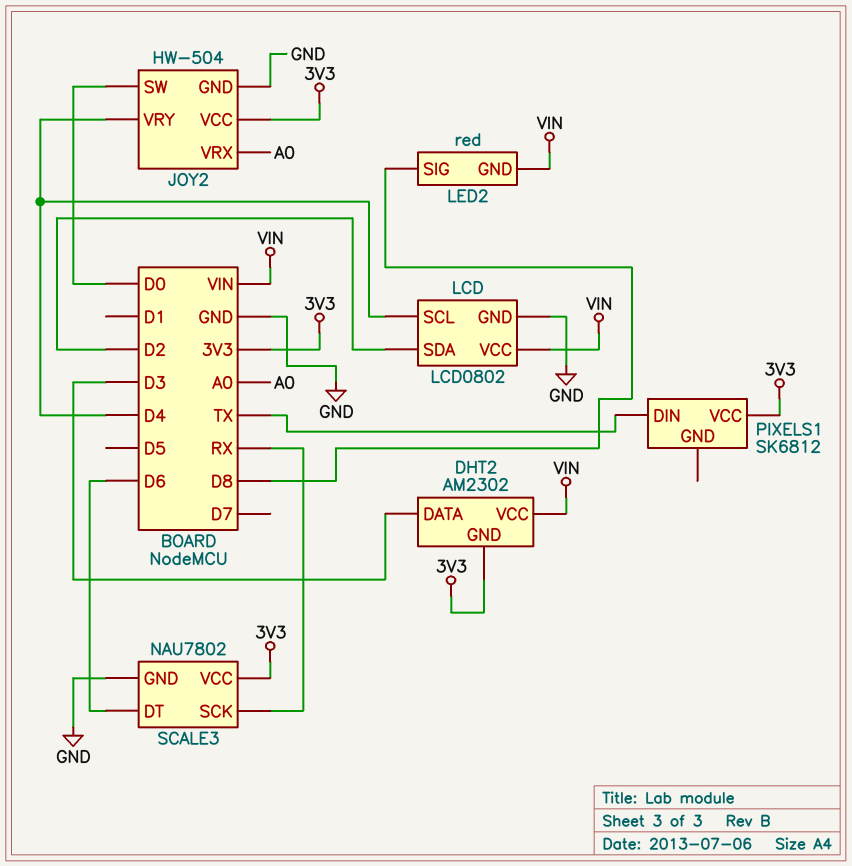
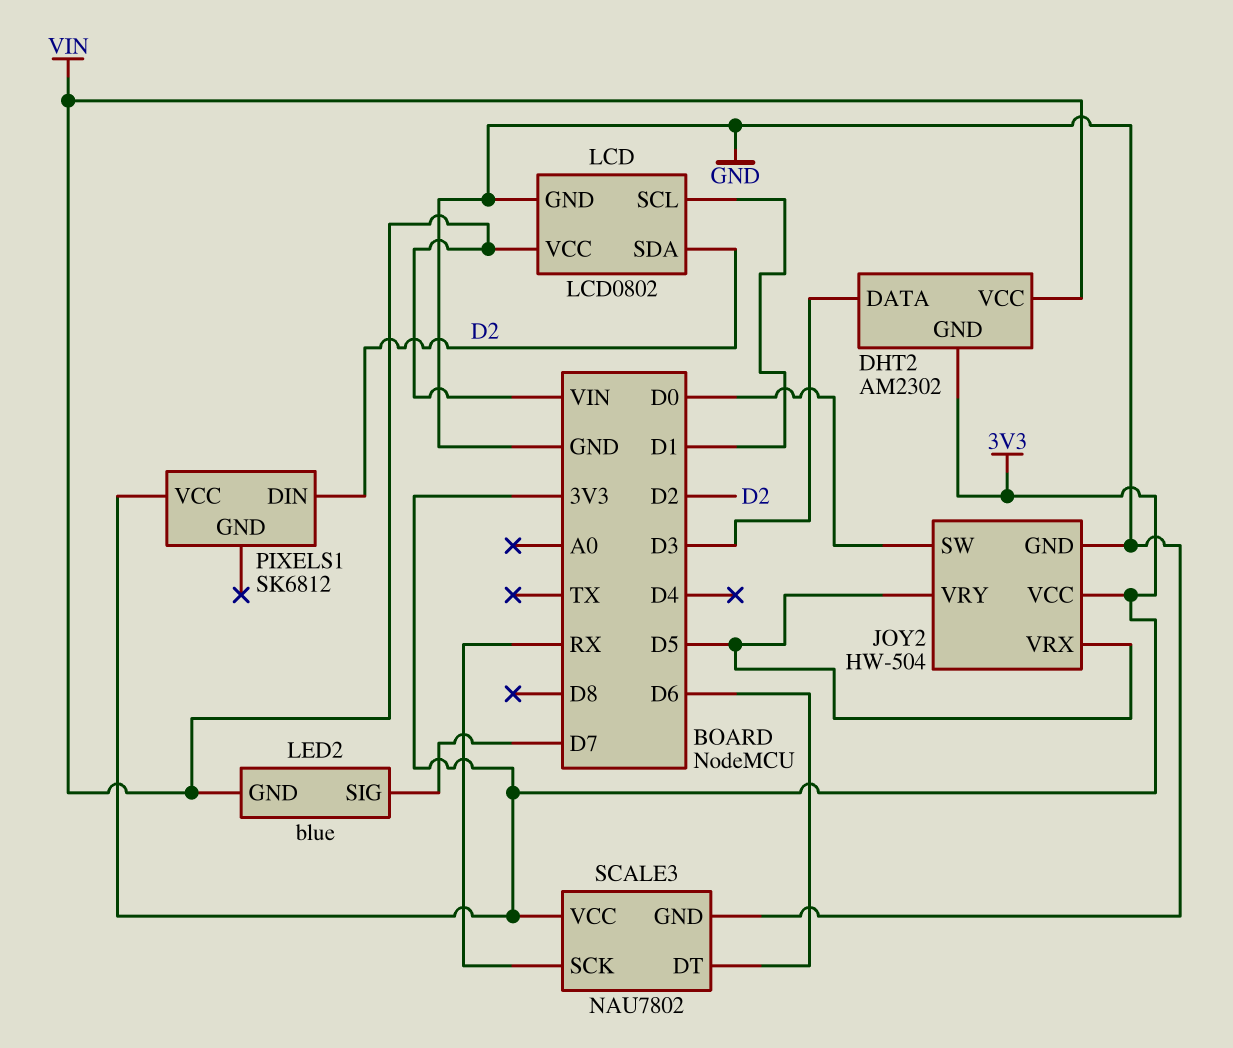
JOY2 pin VRX: A0 -> D5
JOY2 pin VRY: D4 -> D5
LCD pin SCL: D4 -> D1
LED2: red -> blue
LED2 pin SIG: D8 -> D7
PIXELS1 pin DIN: TX -> D2

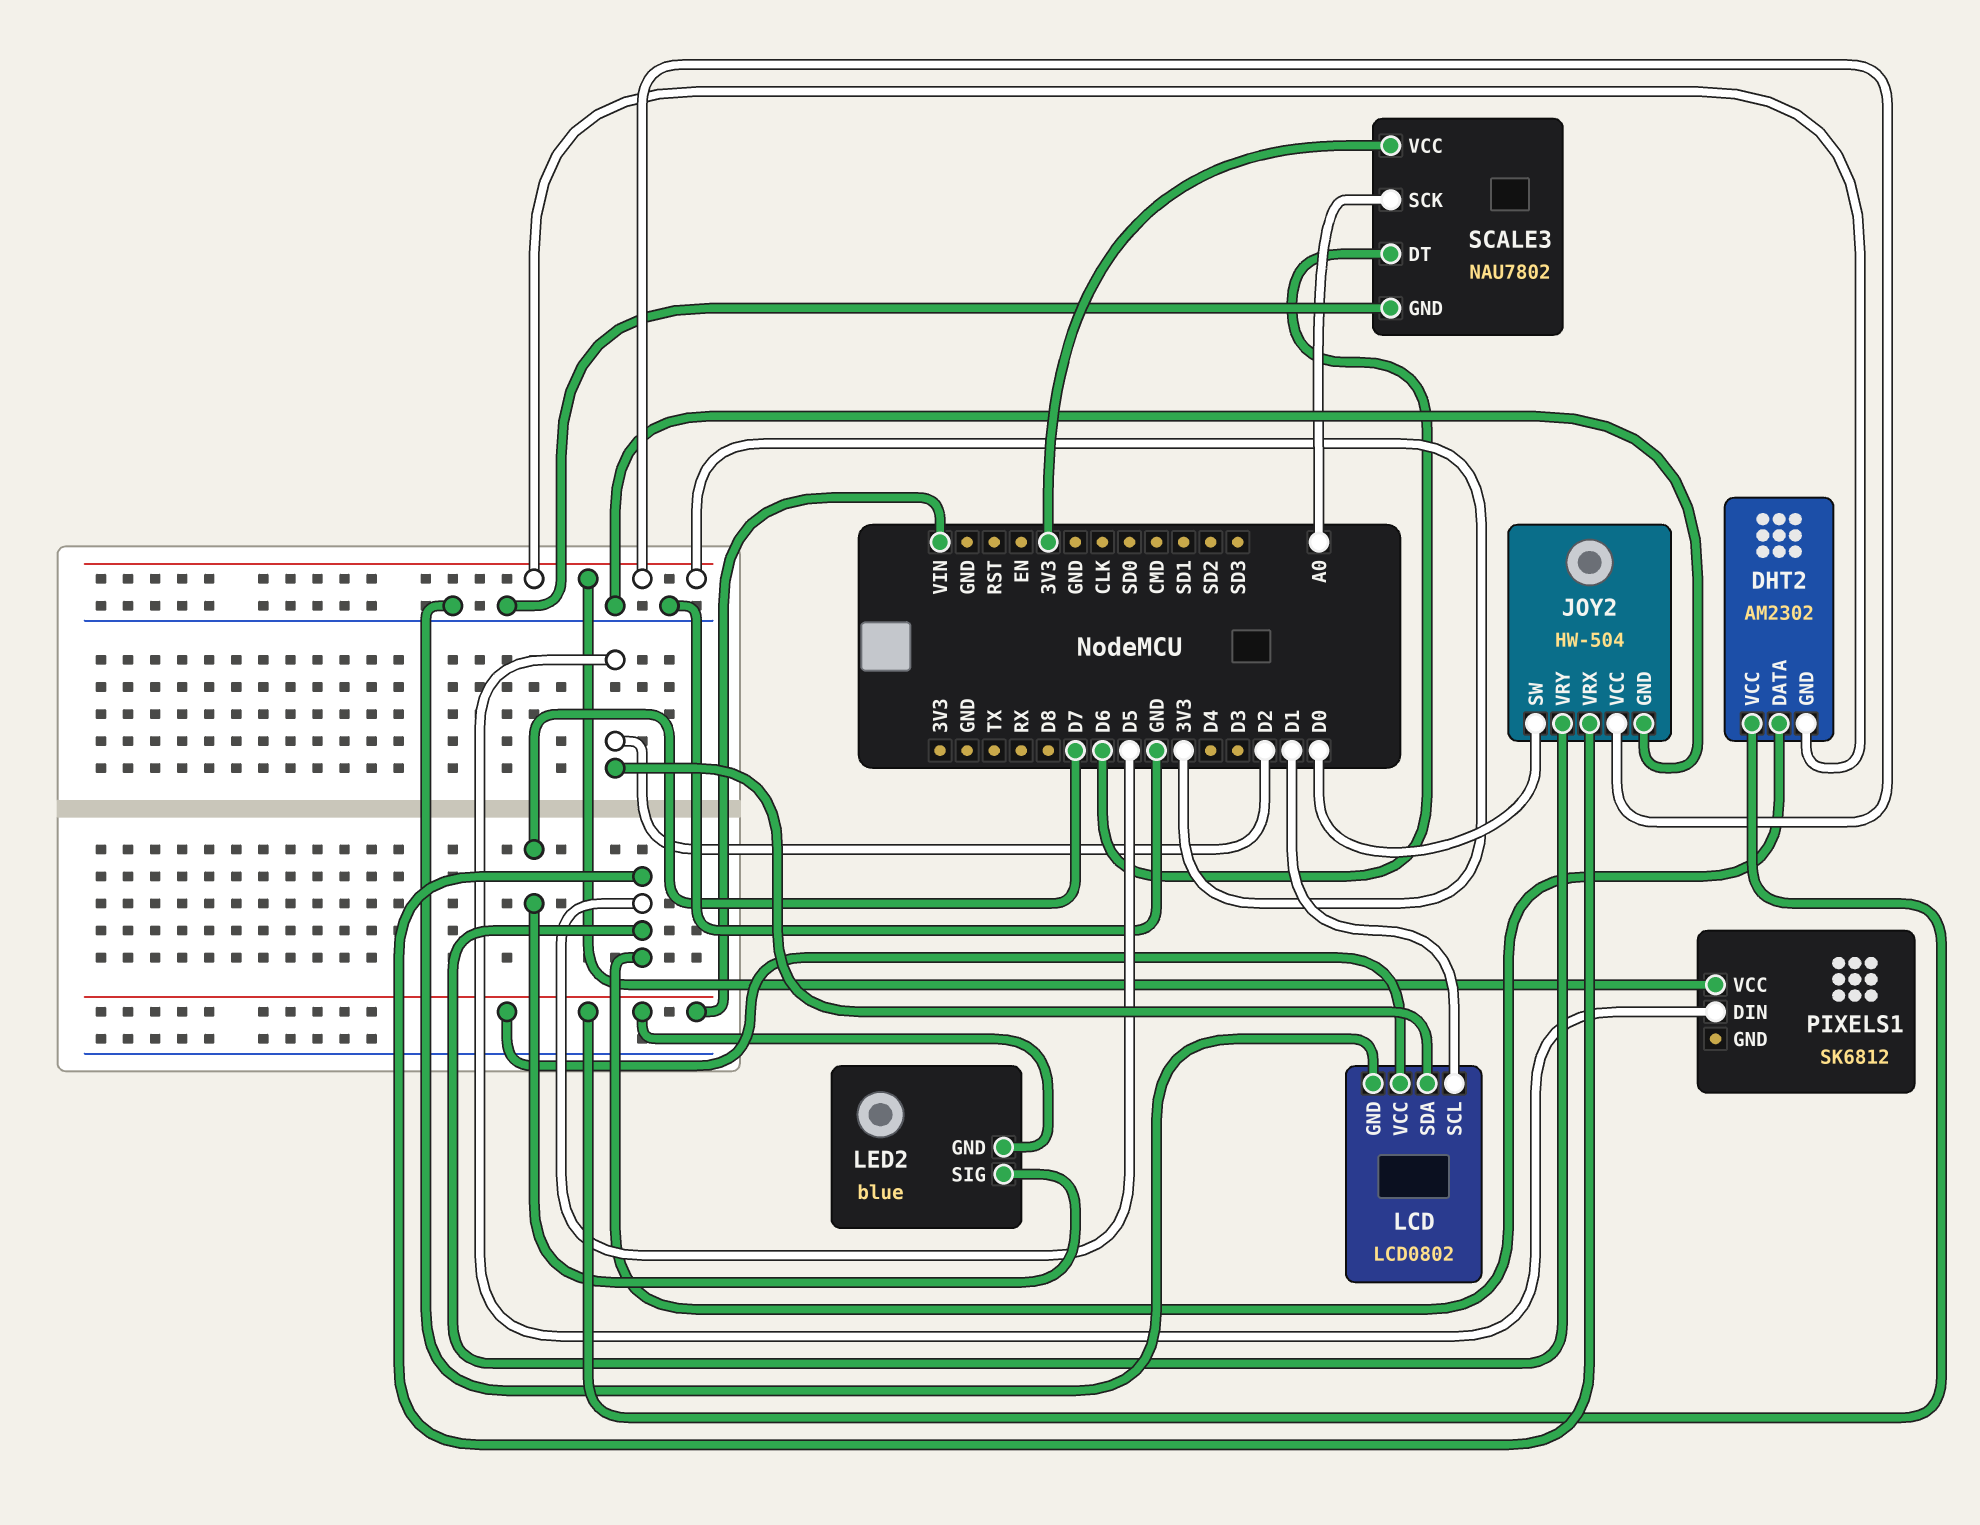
DHT2 pin DATA: D3 -> D5
SCALE3 pin SCK: RX -> A0

